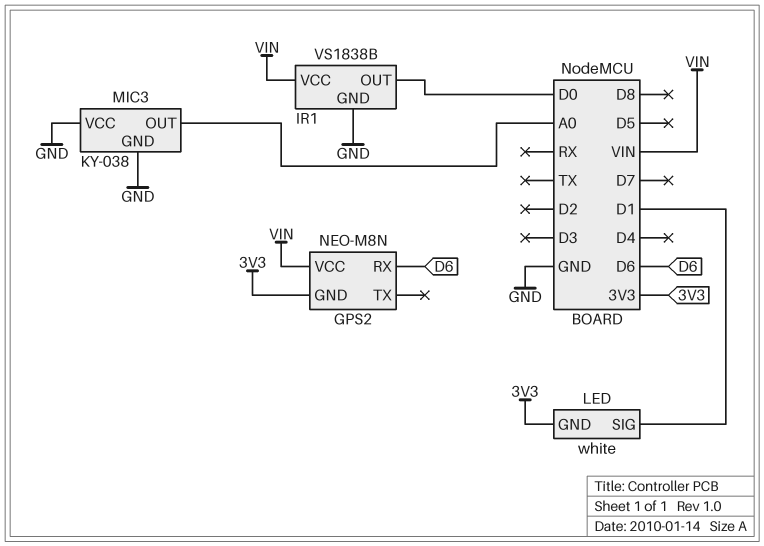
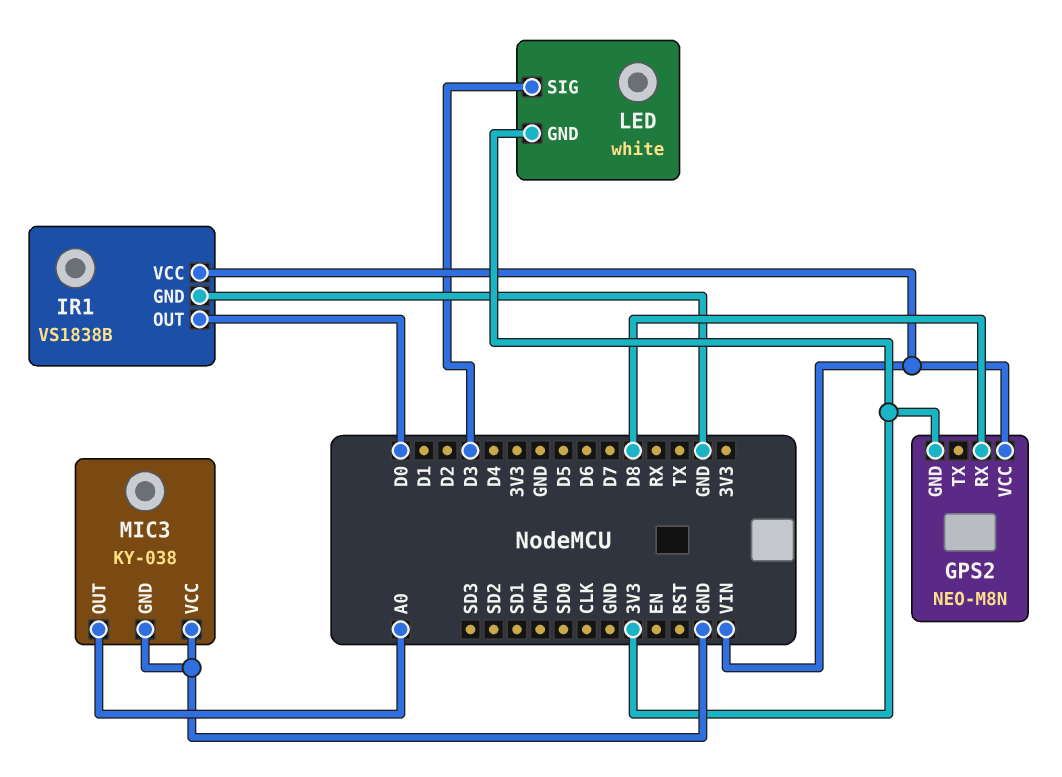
GPS2 pin RX: D6 -> D8
LED pin SIG: D1 -> D3

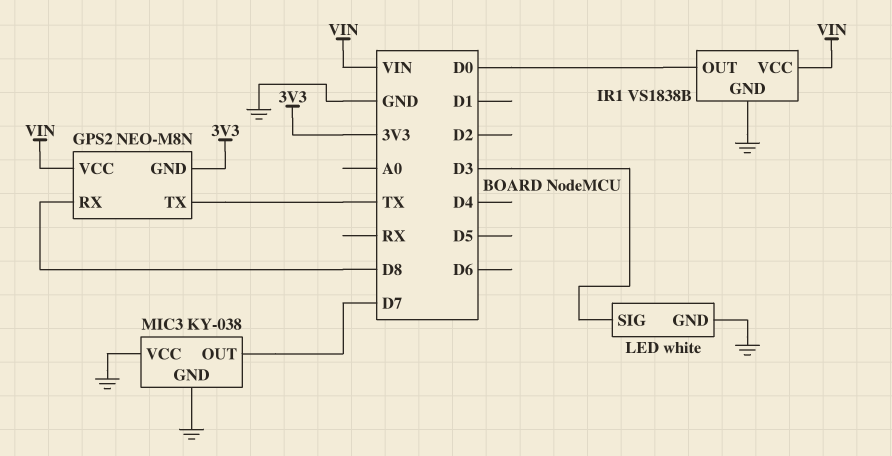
GPS2 pin TX: none -> TX
LED pin GND: 3V3 -> GND
MIC3 pin OUT: A0 -> D7

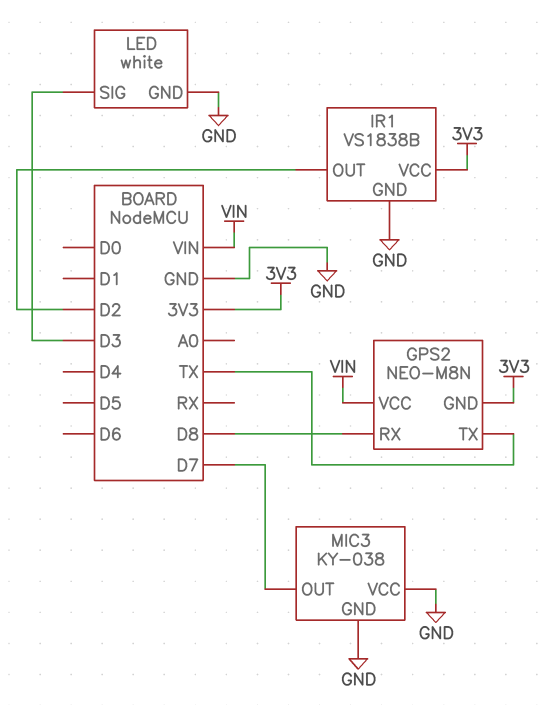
IR1 pin OUT: D0 -> D2
IR1 pin VCC: VIN -> 3V3

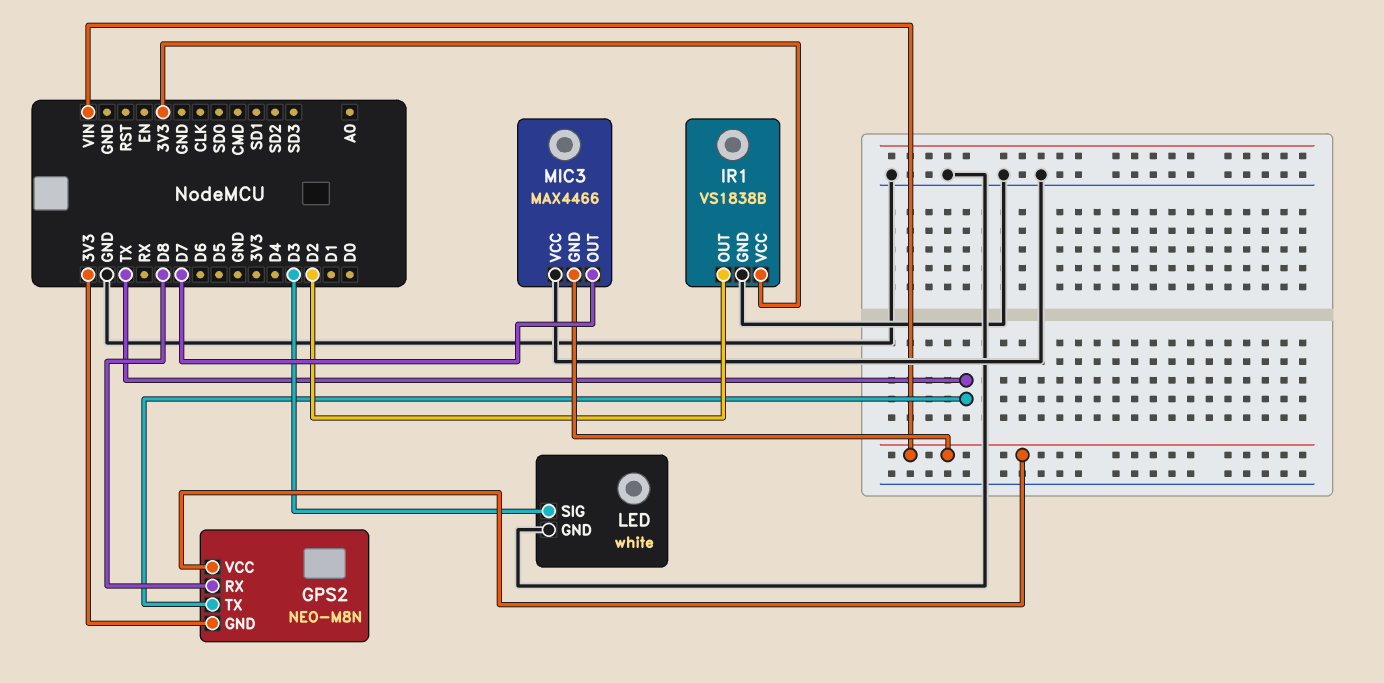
MIC3: KY-038 -> MAX4466
MIC3 pin GND: GND -> VIN

